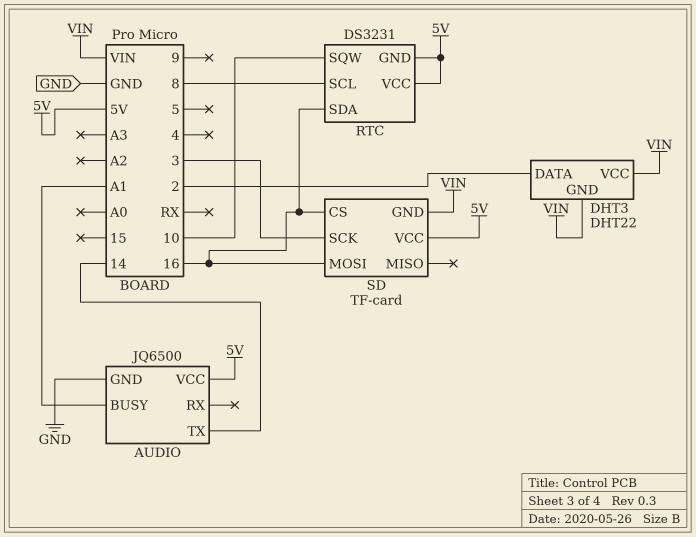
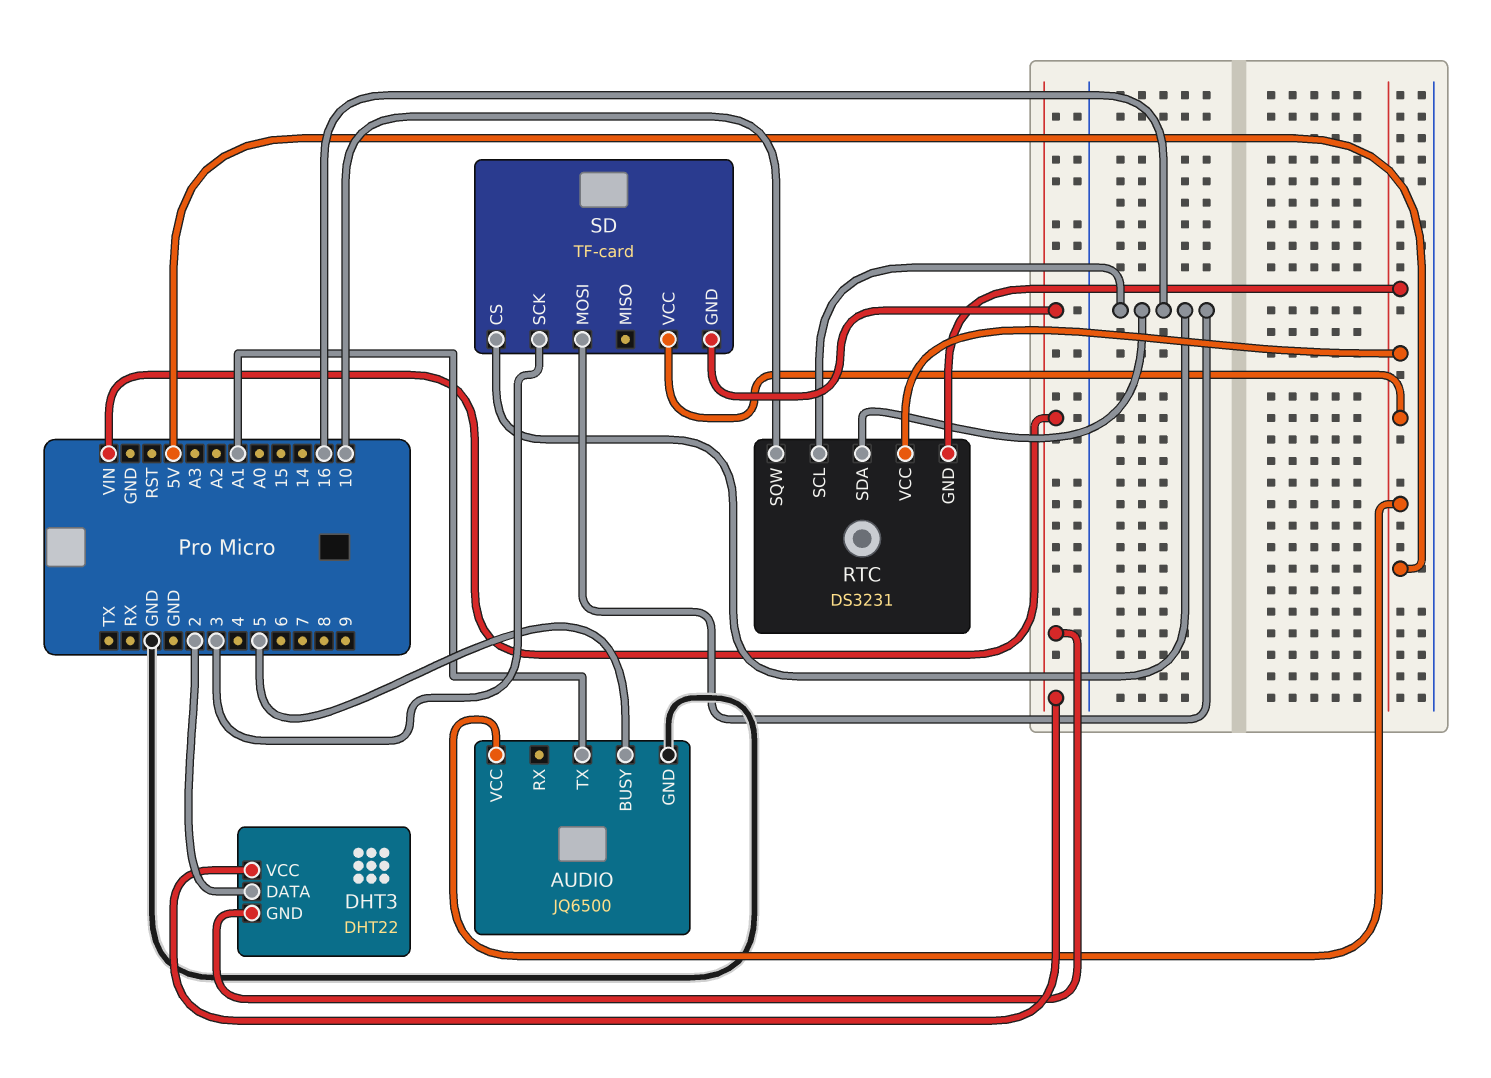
AUDIO pin BUSY: A1 -> 5
AUDIO pin TX: 14 -> A1
RTC pin SCL: 8 -> 16

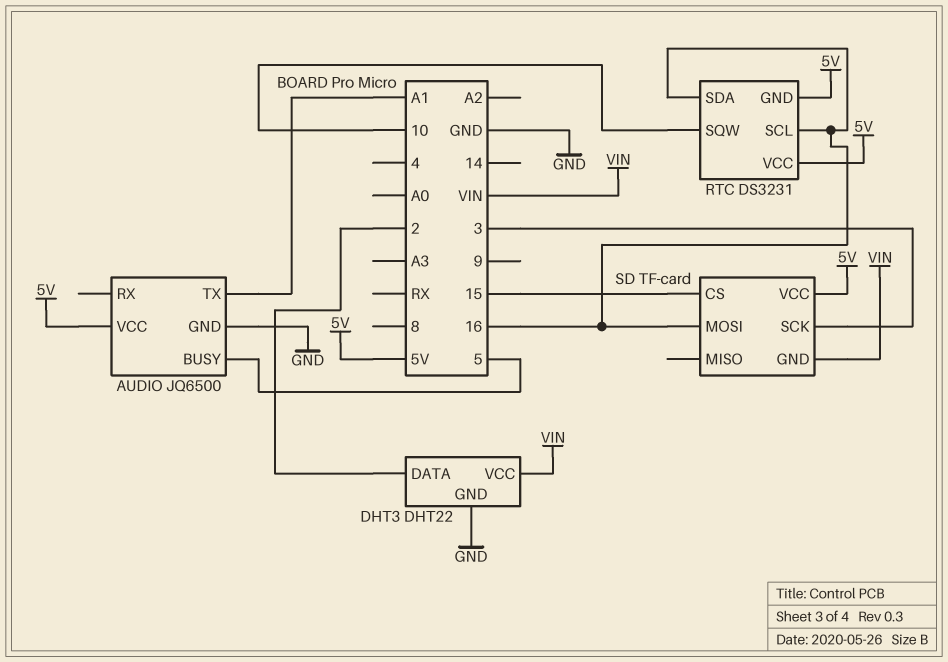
DHT3 pin GND: VIN -> GND
SD pin CS: 16 -> 15

